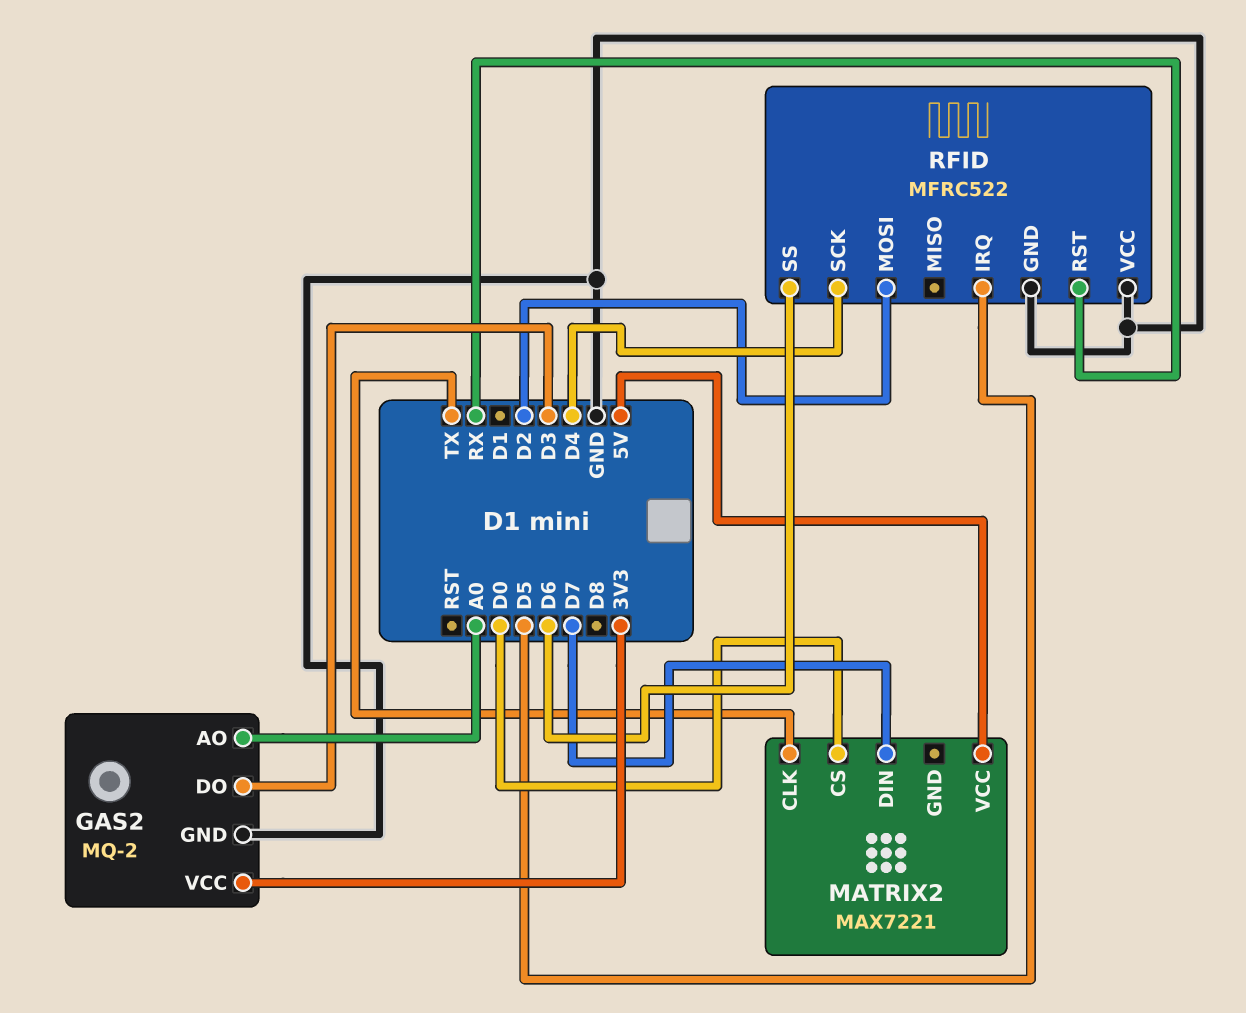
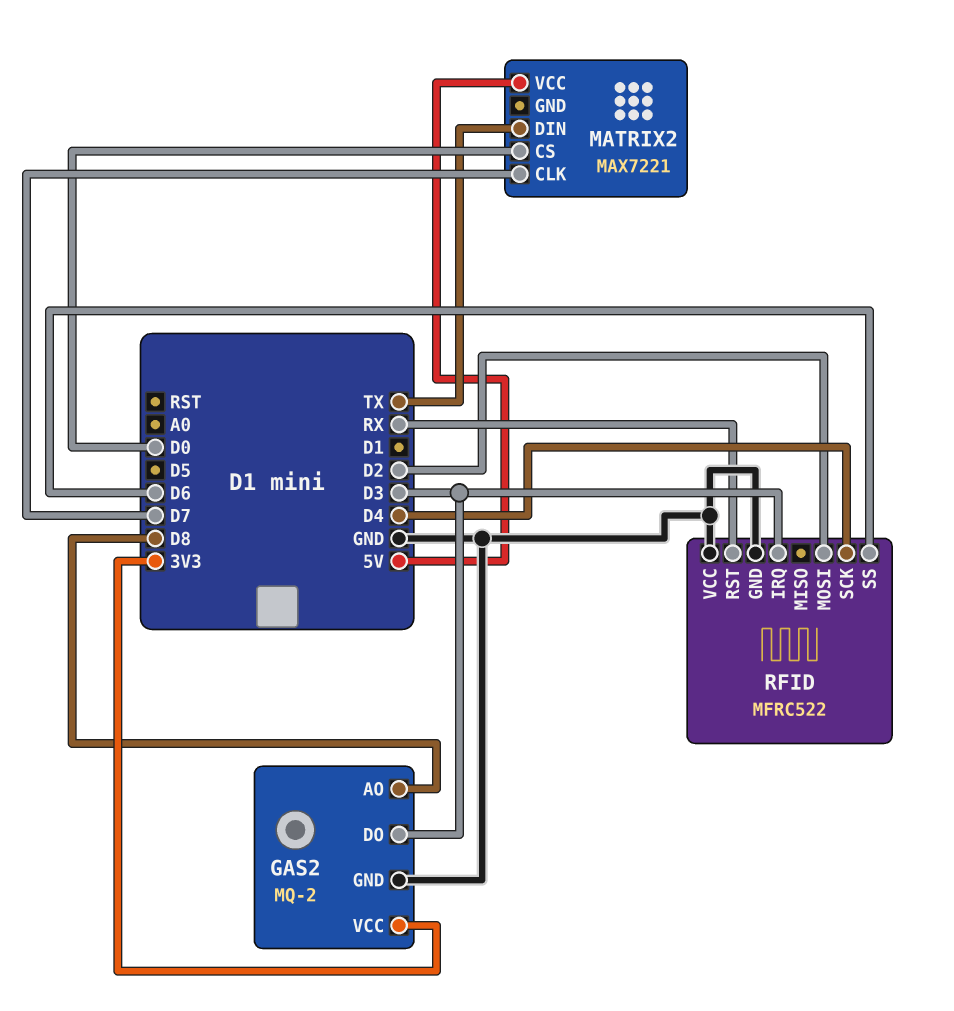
GAS2 pin AO: A0 -> D8
MATRIX2 pin CLK: TX -> D7
MATRIX2 pin DIN: D7 -> TX
RFID pin IRQ: D5 -> D3

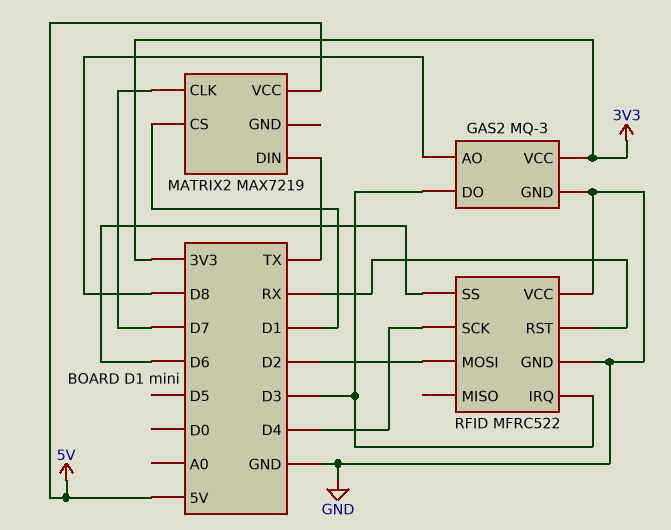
GAS2: MQ-2 -> MQ-3
MATRIX2: MAX7221 -> MAX7219
MATRIX2 pin CS: D0 -> D1

